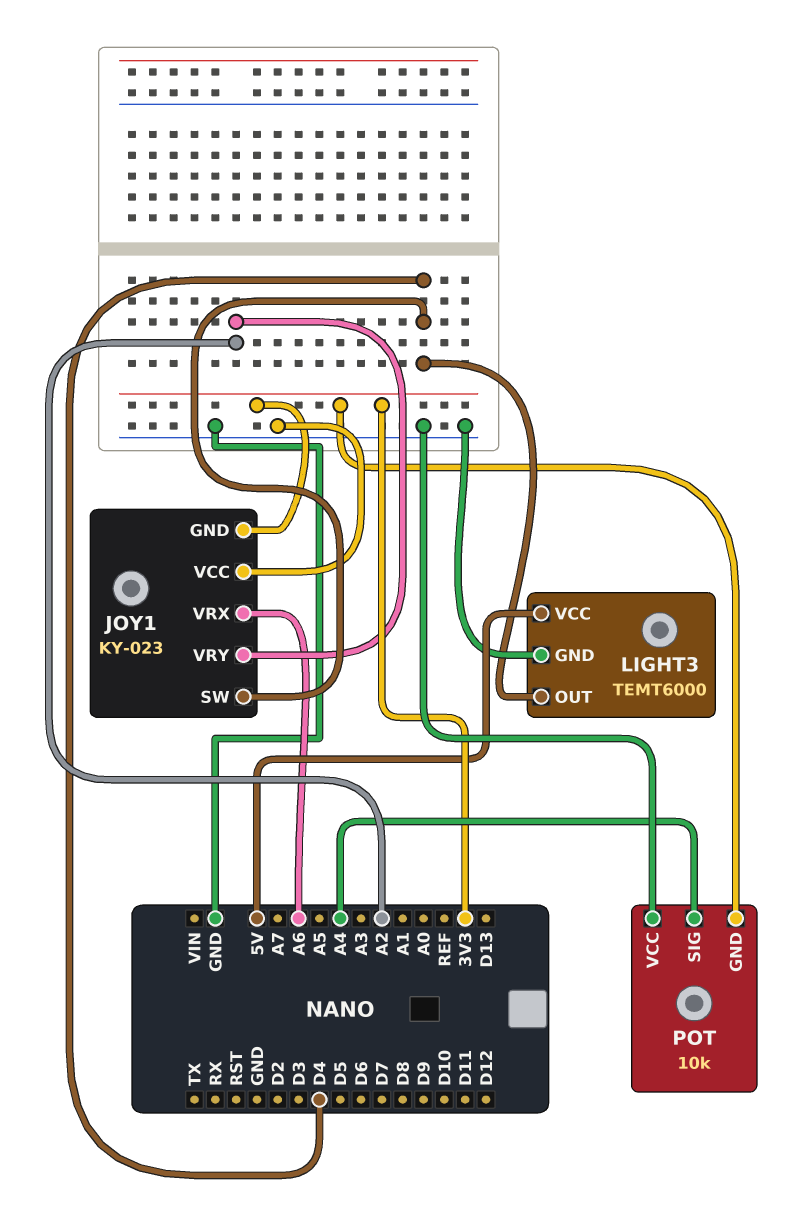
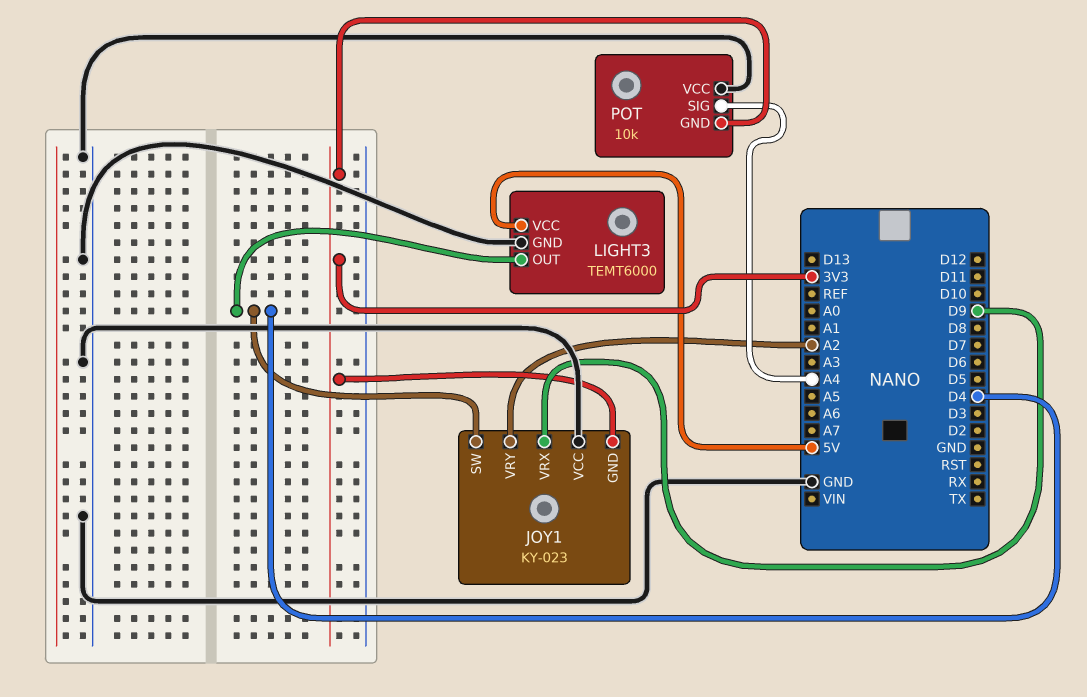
JOY1 pin VRX: A6 -> D9

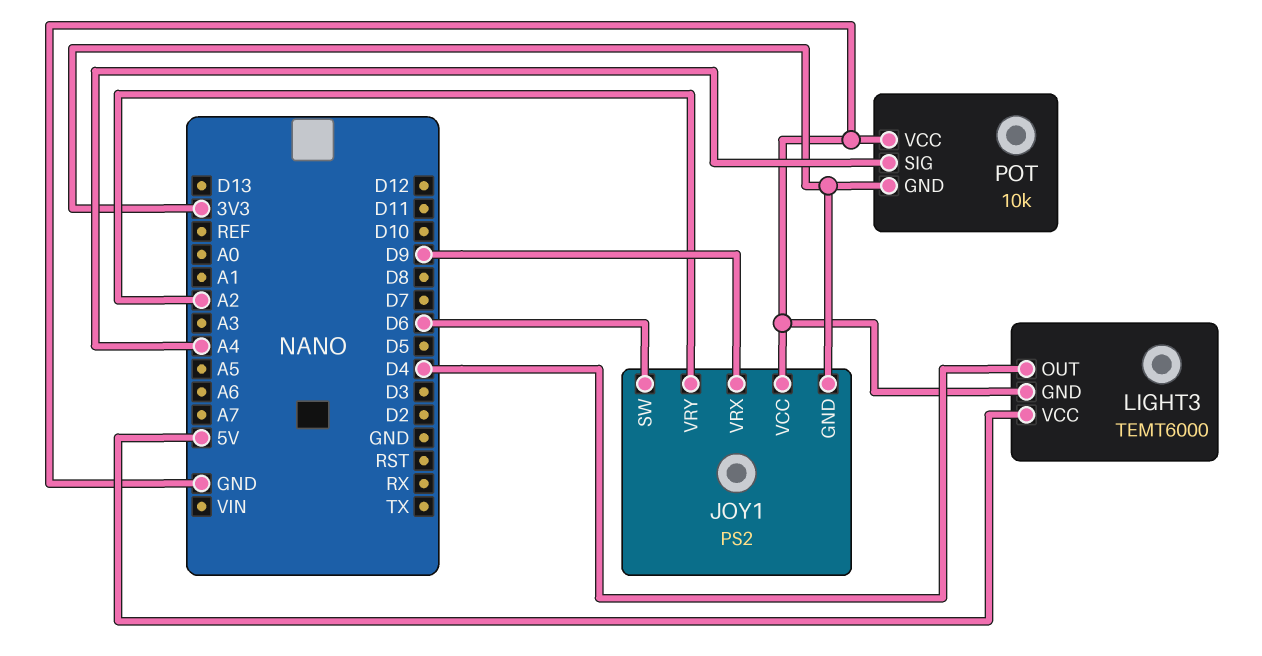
JOY1: KY-023 -> PS2
JOY1 pin SW: D4 -> D6

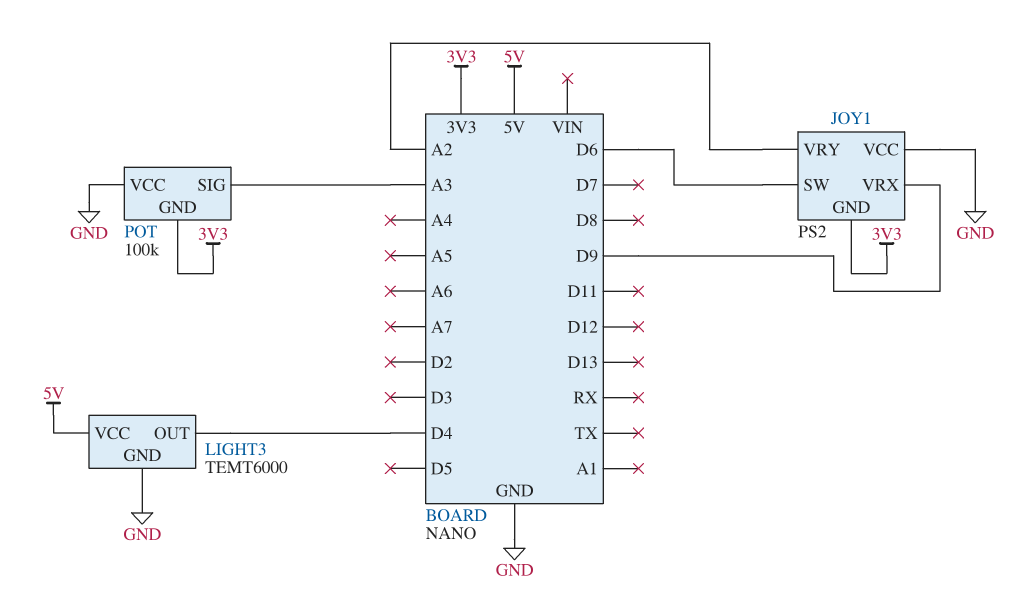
POT: 10k -> 100k
POT pin SIG: A4 -> A3

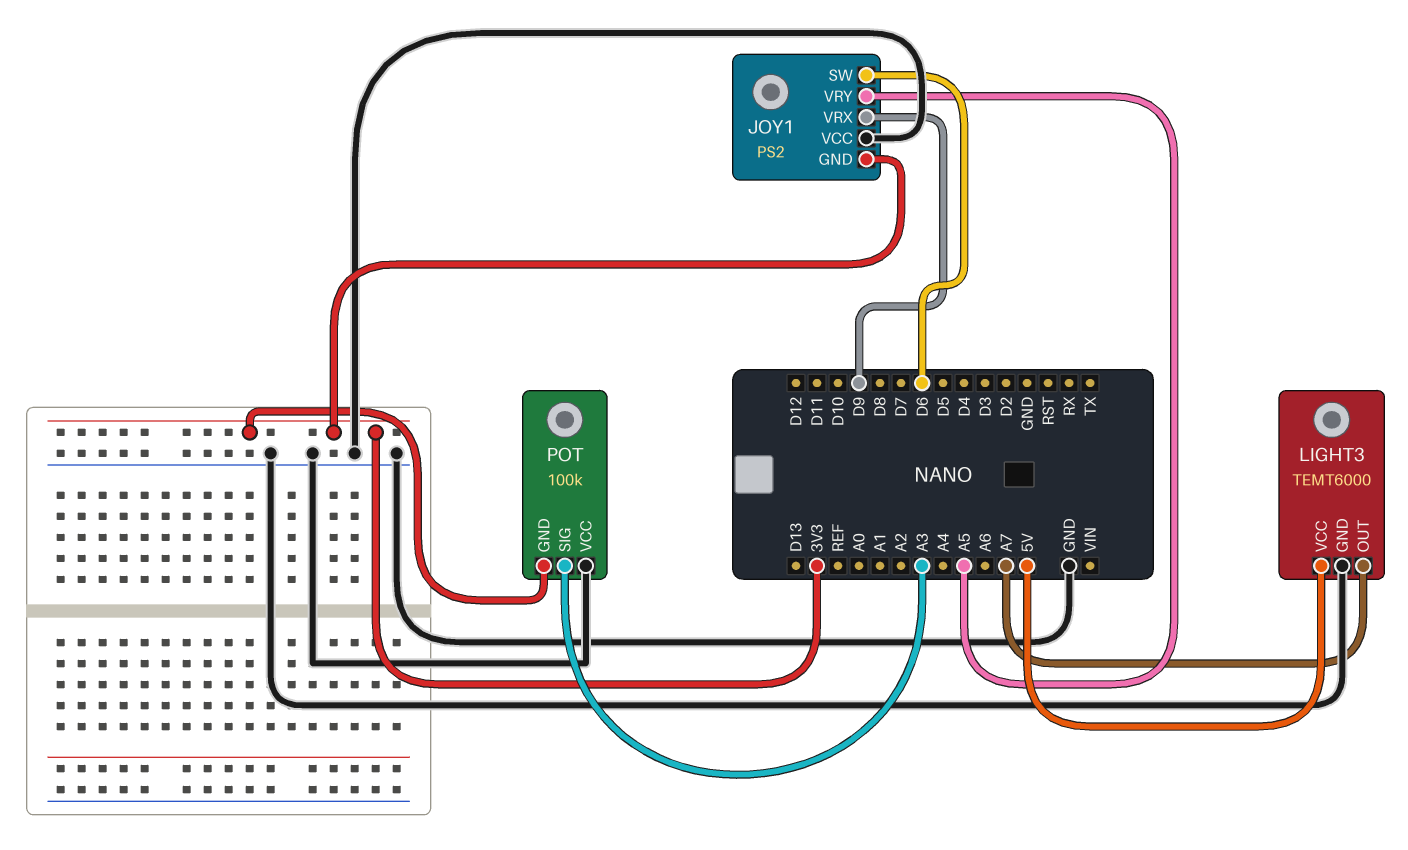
JOY1 pin VRY: A2 -> A5
LIGHT3 pin OUT: D4 -> A7

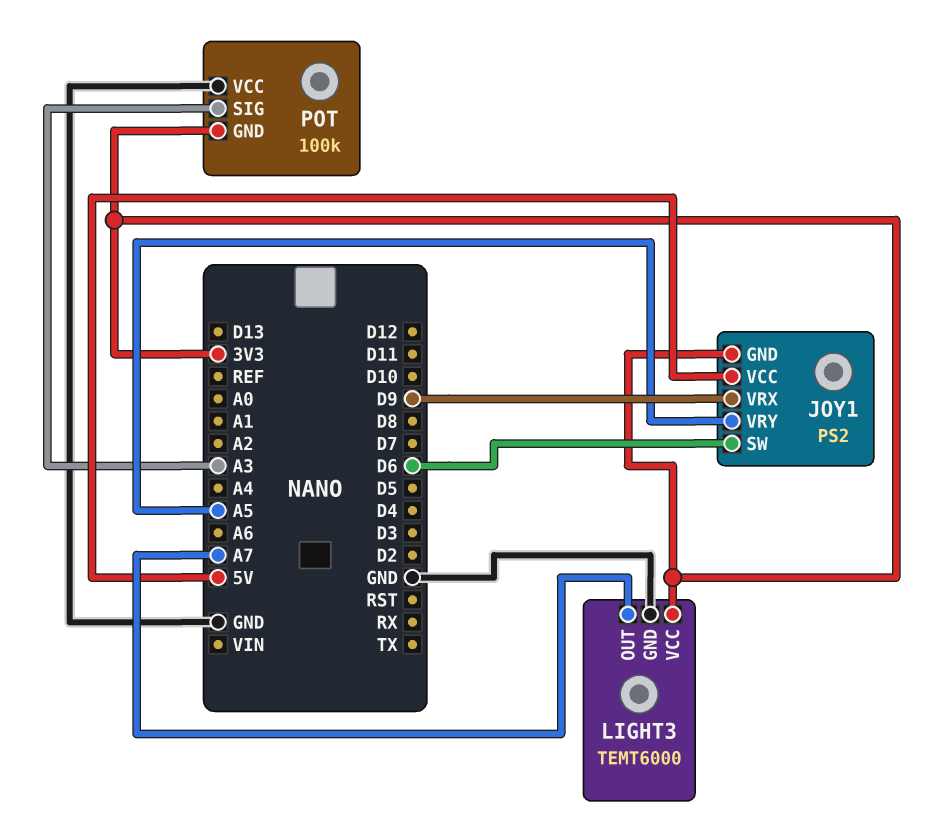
JOY1 pin VCC: GND -> 5V
LIGHT3 pin VCC: 5V -> 3V3

